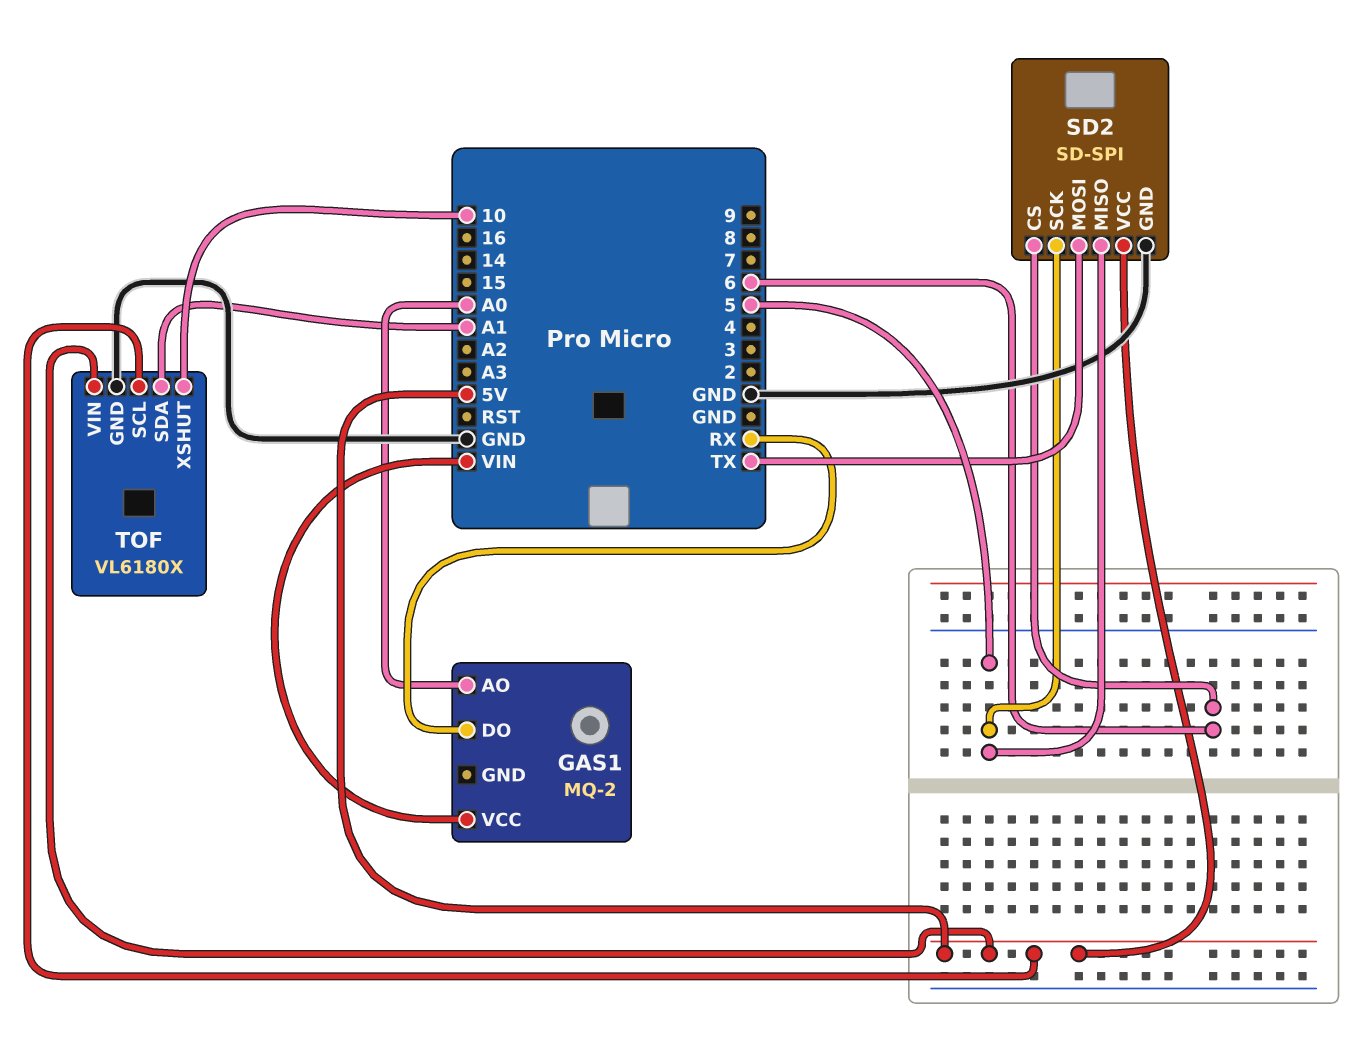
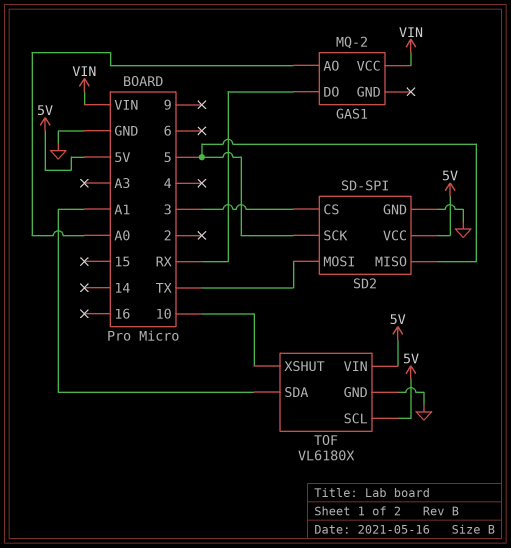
SD2 pin CS: 6 -> 3

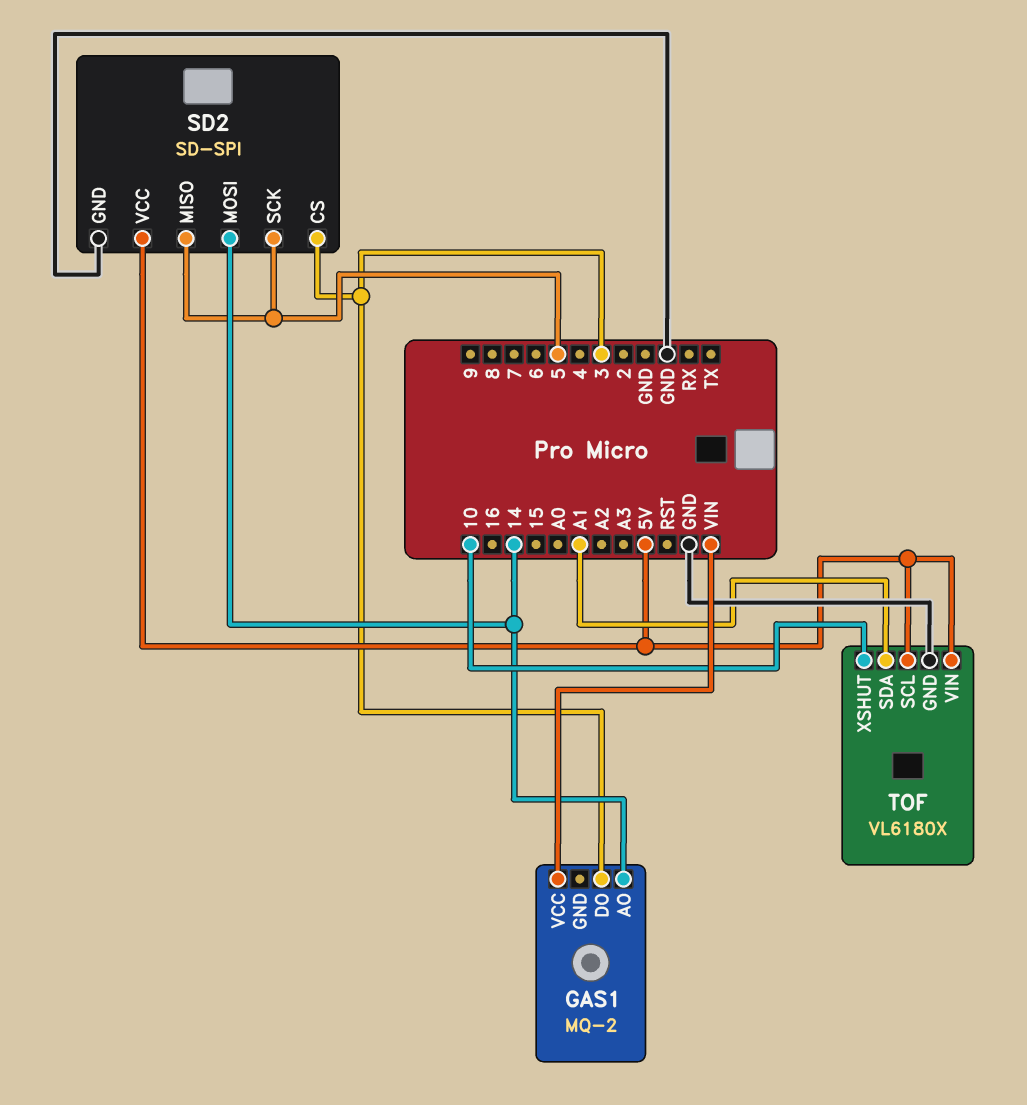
GAS1 pin AO: A0 -> 14
GAS1 pin DO: RX -> 3
SD2 pin MOSI: TX -> 14

